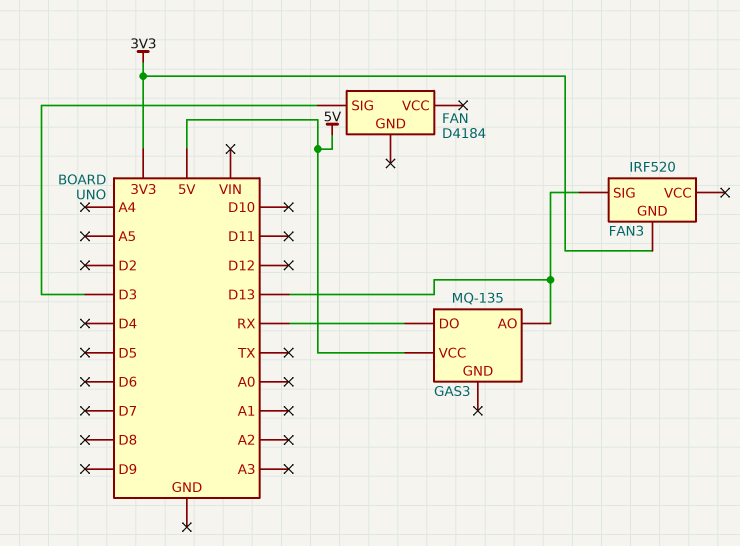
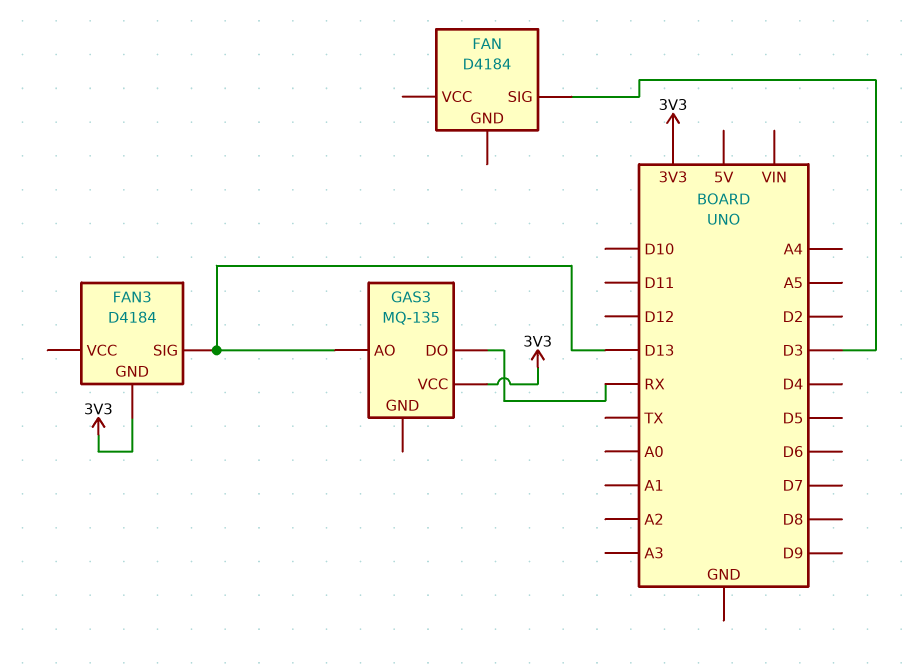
FAN3: IRF520 -> D4184
GAS3 pin VCC: 5V -> 3V3

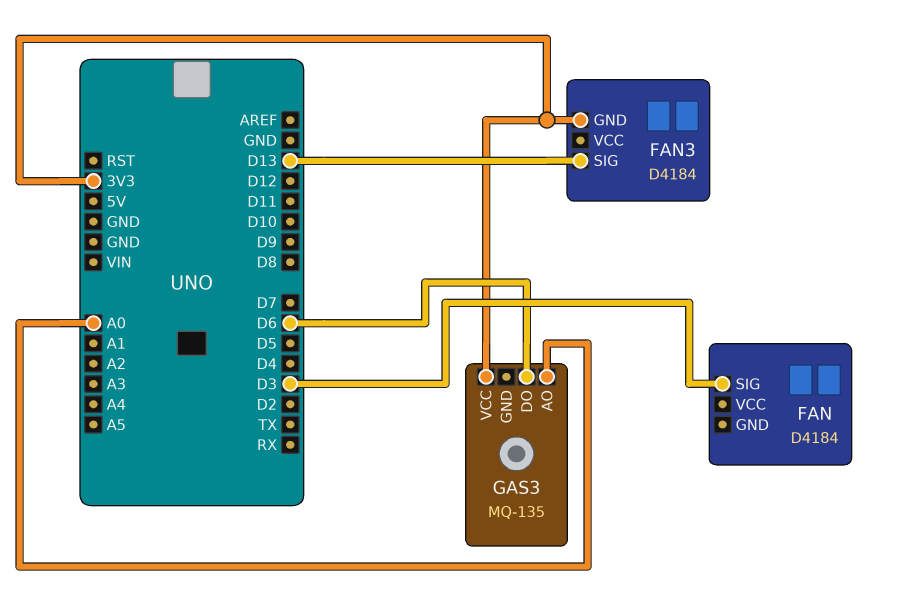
GAS3 pin AO: D13 -> A0
GAS3 pin DO: RX -> D6

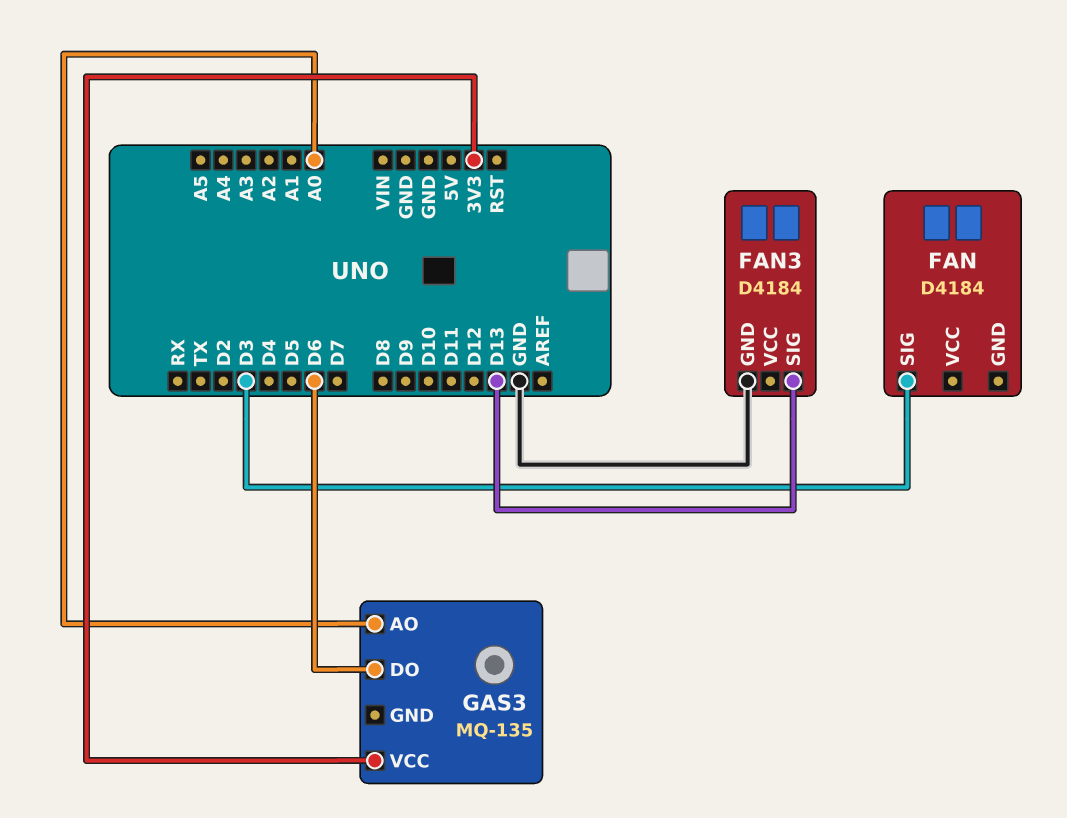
FAN3 pin GND: 3V3 -> GND

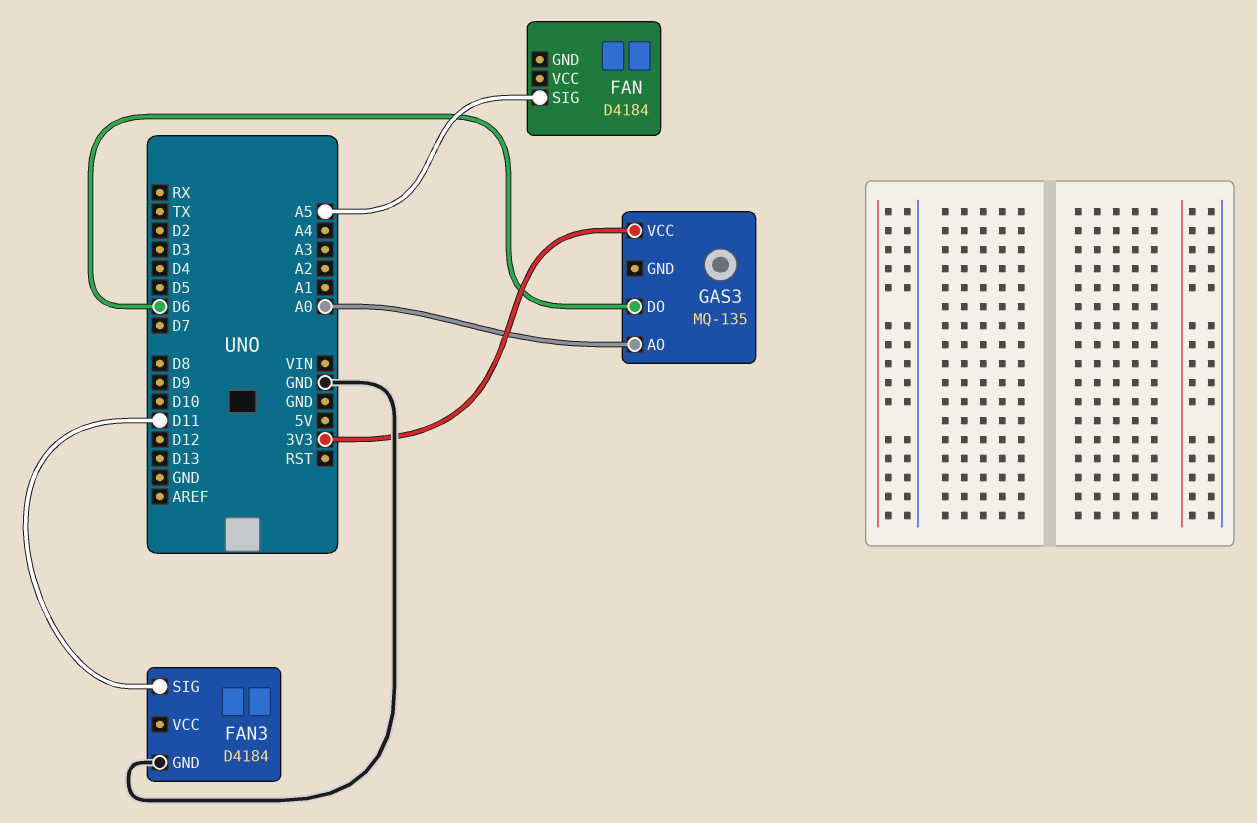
FAN pin SIG: D3 -> A5
FAN3 pin SIG: D13 -> D11

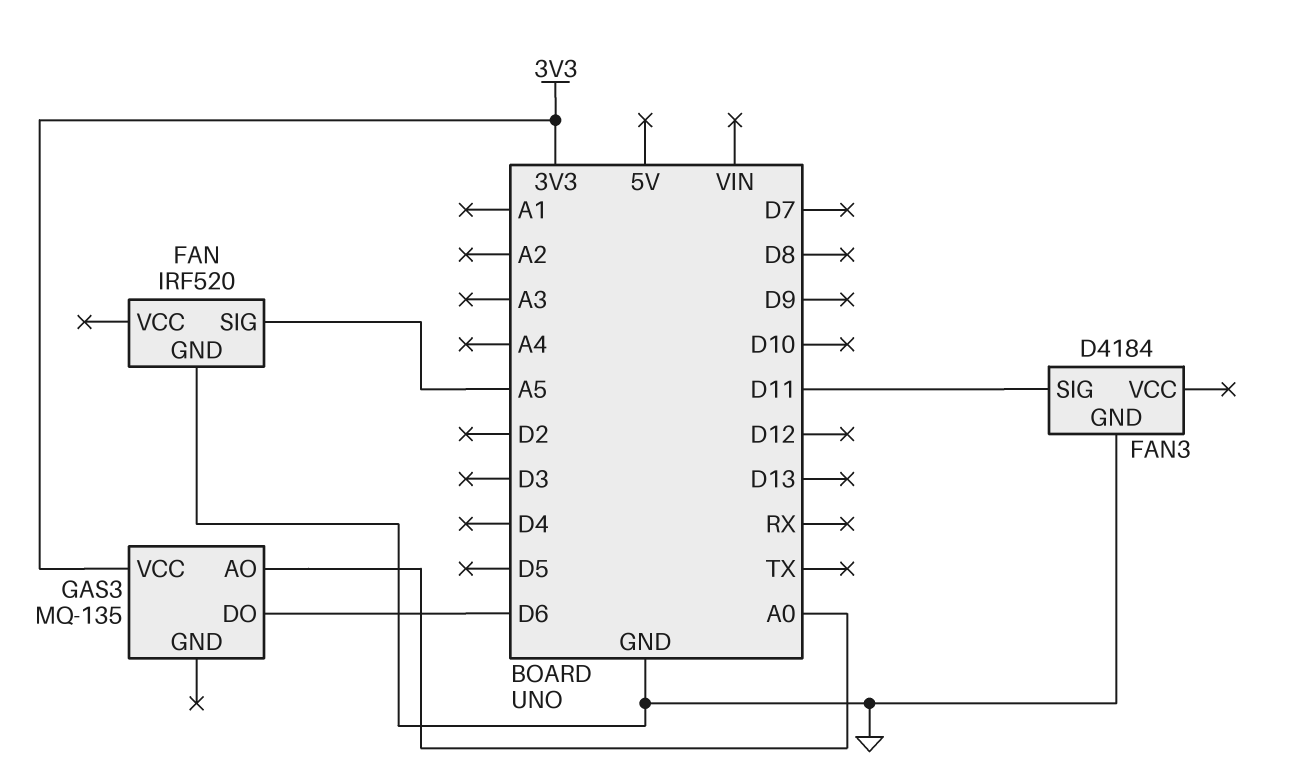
FAN: D4184 -> IRF520
FAN pin GND: none -> GND

